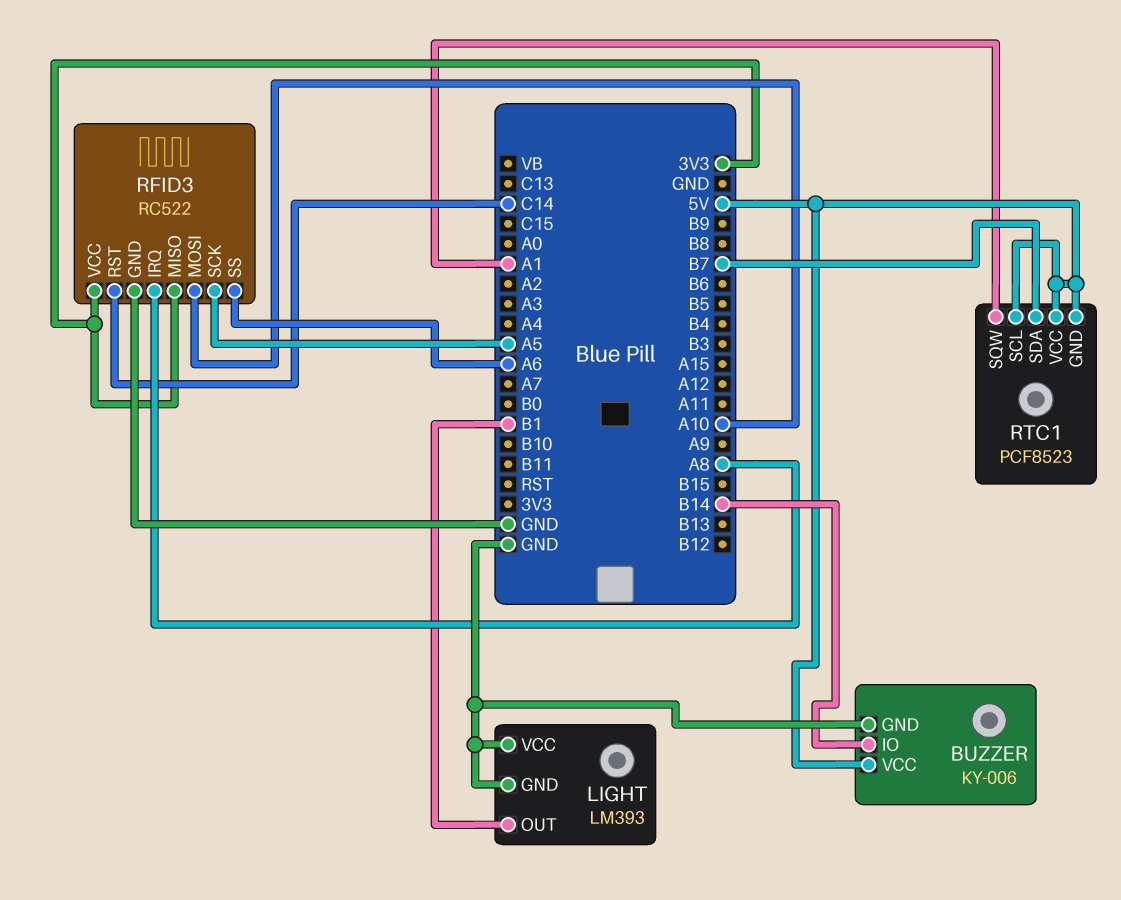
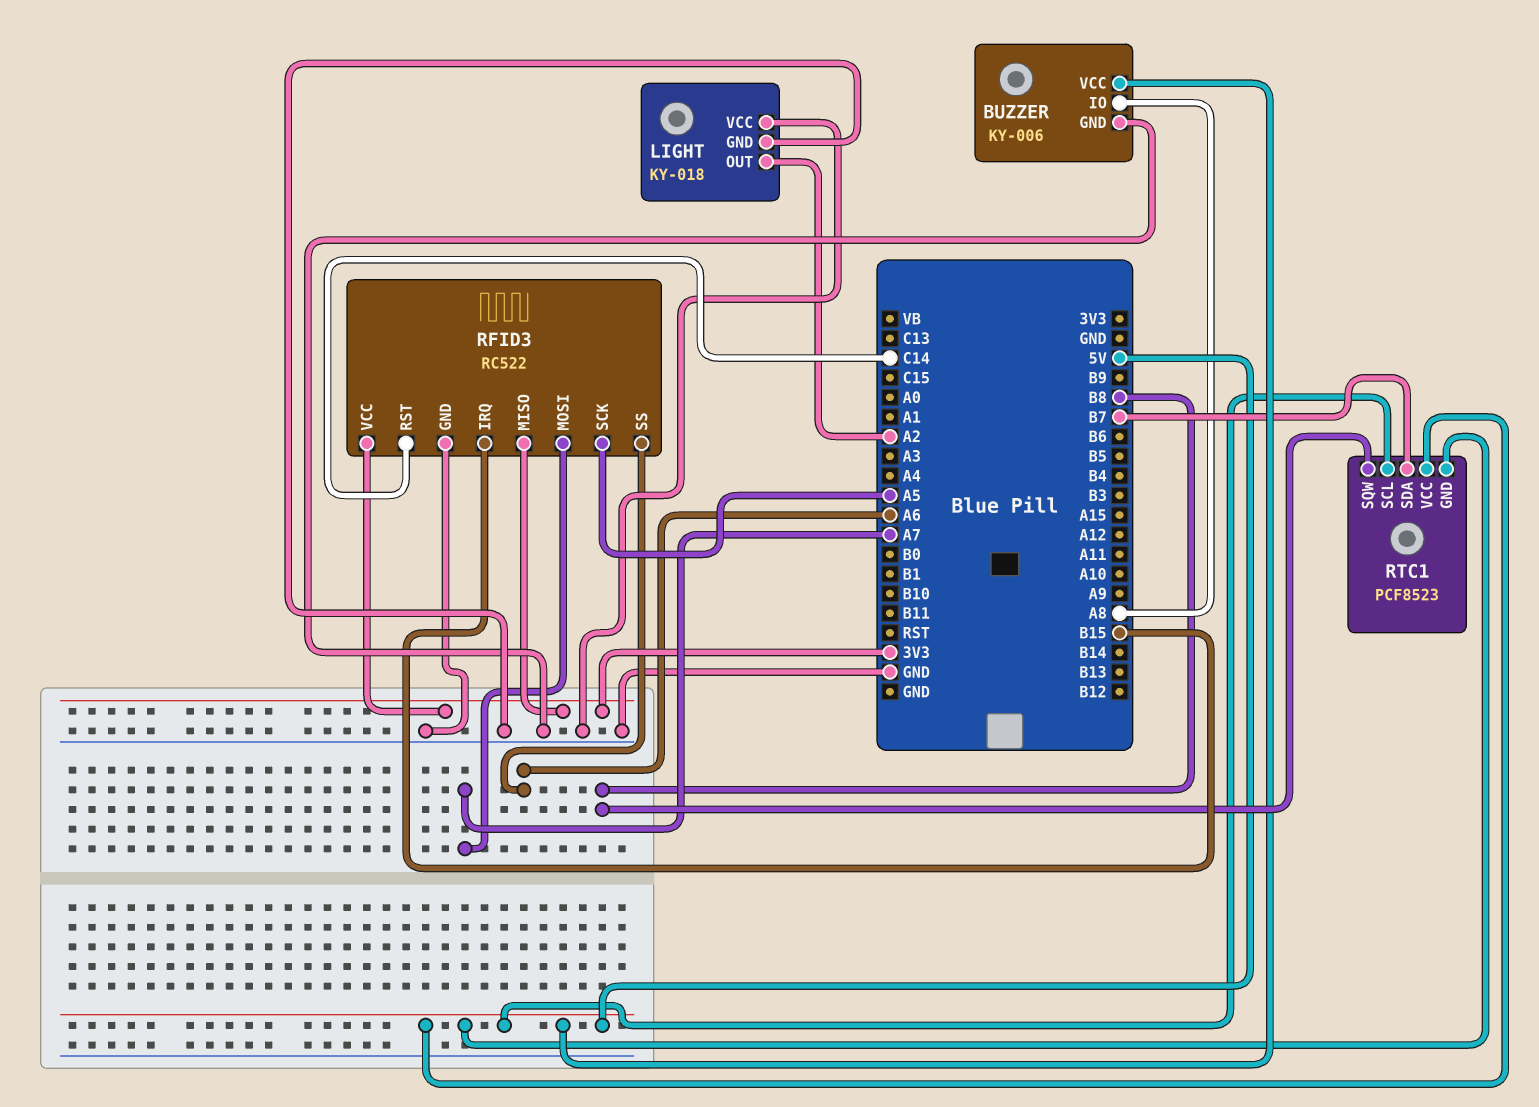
BUZZER pin IO: B14 -> A8
LIGHT: LM393 -> KY-018
LIGHT pin OUT: B1 -> A2
RFID3 pin IRQ: A8 -> B15
RFID3 pin MOSI: A10 -> A7
RTC1 pin SQW: A1 -> B8

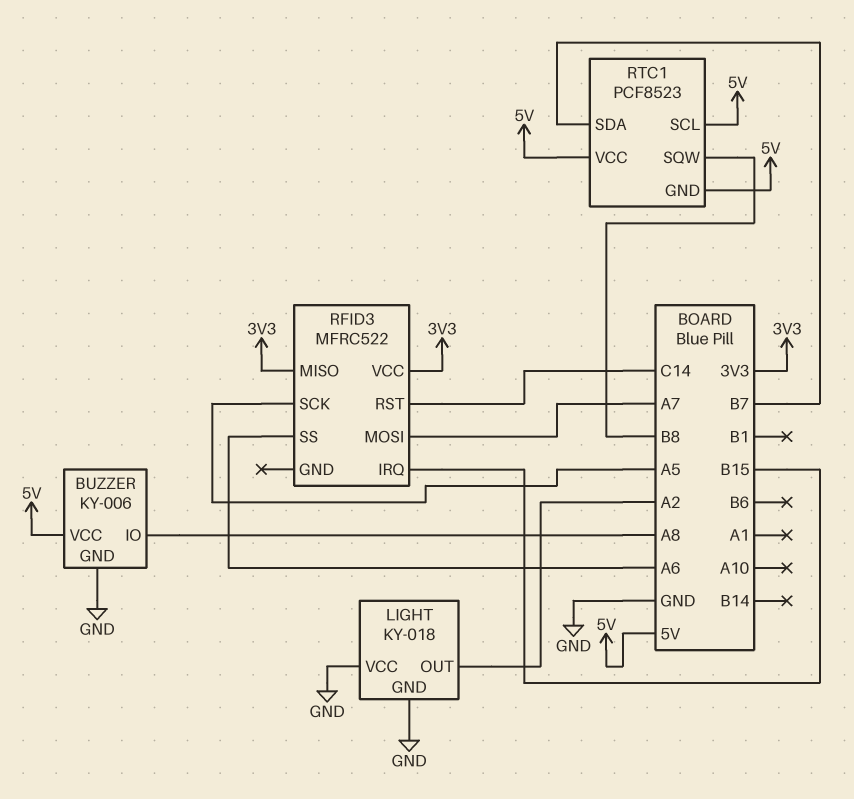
RFID3: RC522 -> MFRC522
RFID3 pin GND: GND -> none

